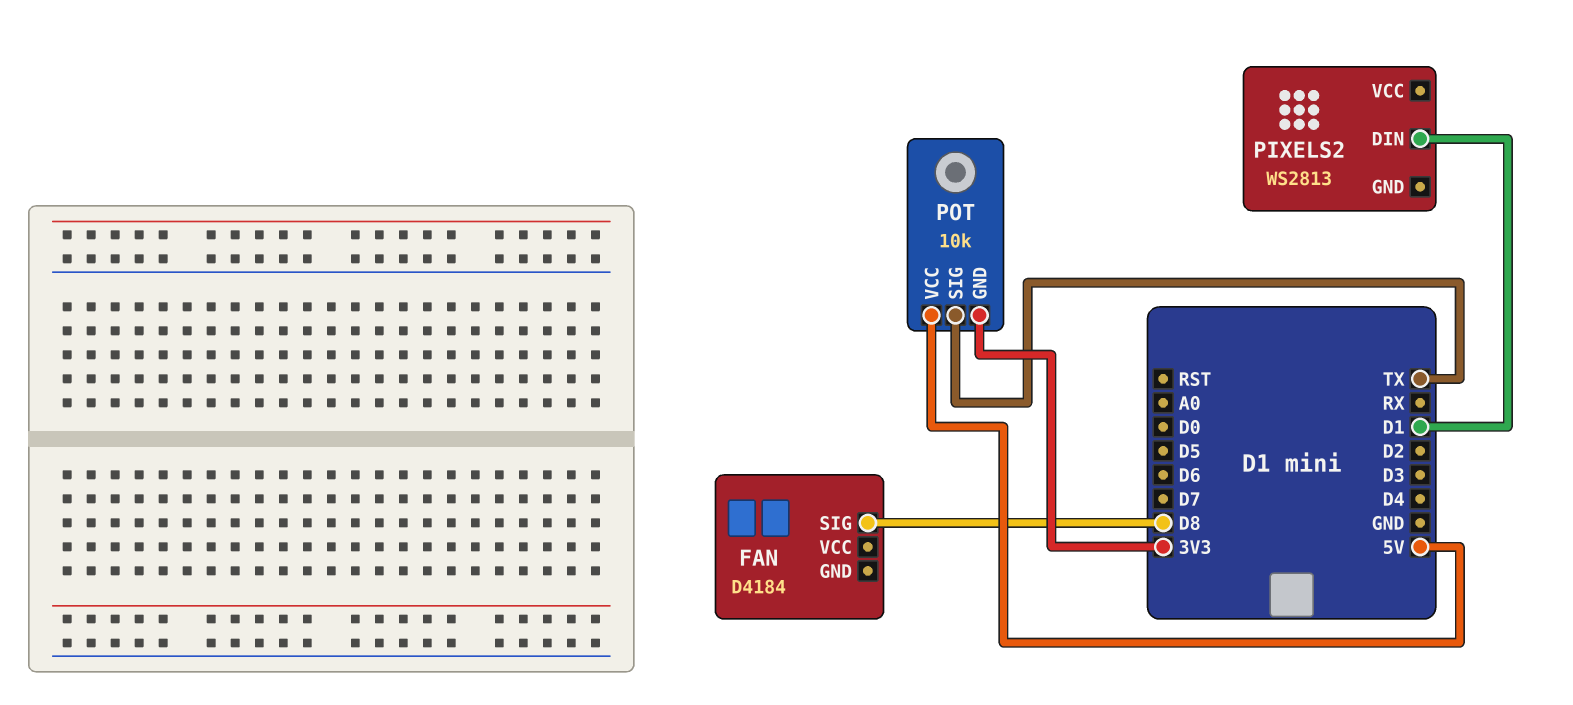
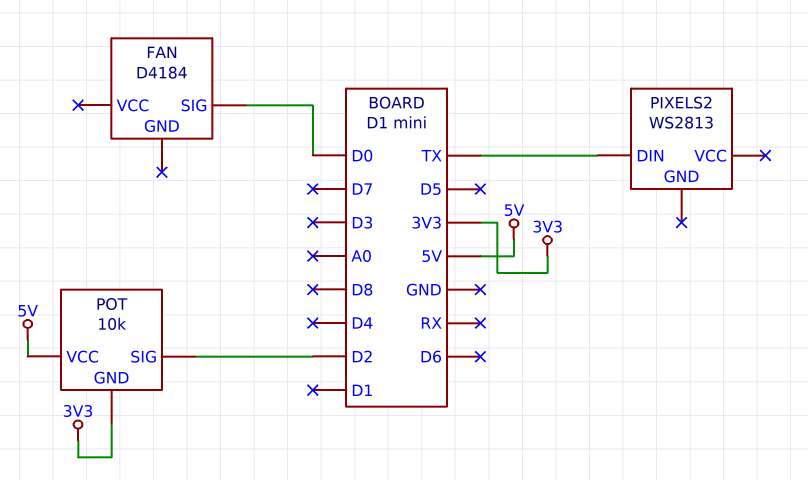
FAN pin SIG: D8 -> D0
PIXELS2 pin DIN: D1 -> TX
POT pin SIG: TX -> D2

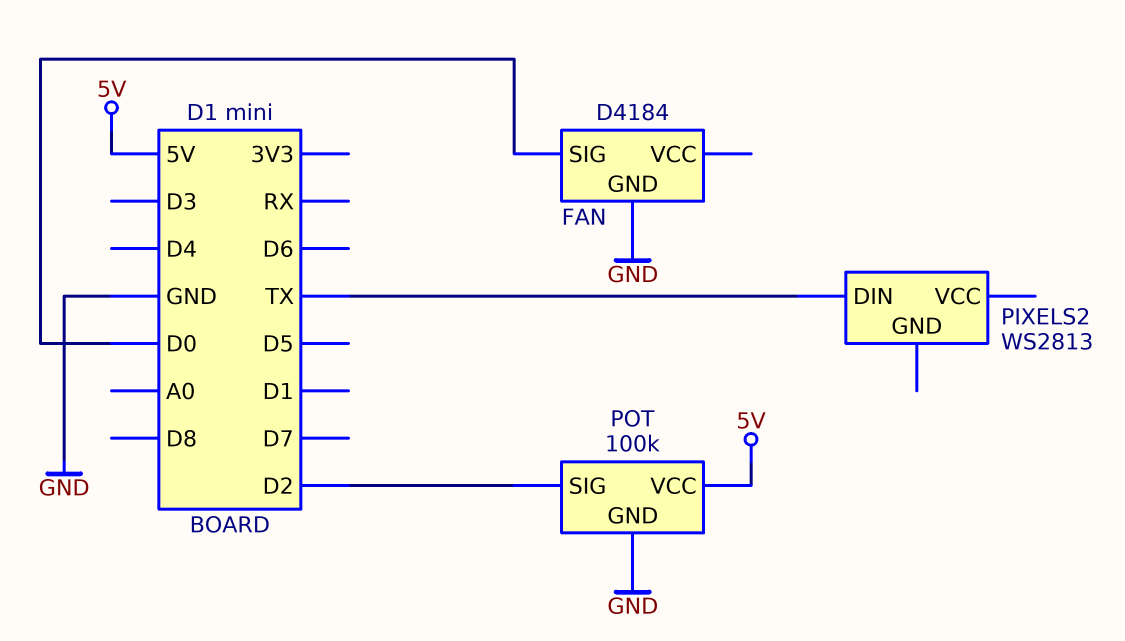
FAN pin GND: none -> GND
POT: 10k -> 100k
POT pin GND: 3V3 -> GND

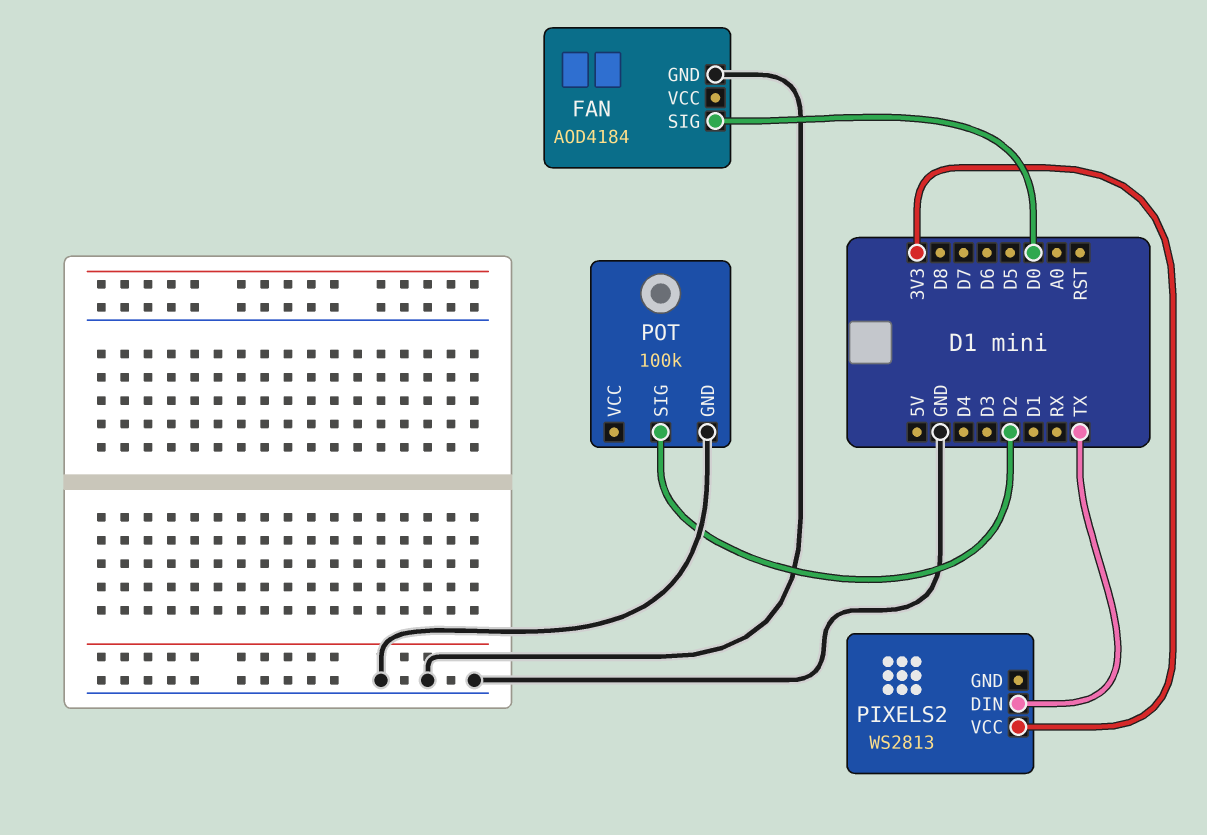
FAN: D4184 -> AOD4184
PIXELS2 pin VCC: none -> 3V3
POT pin VCC: 5V -> none

